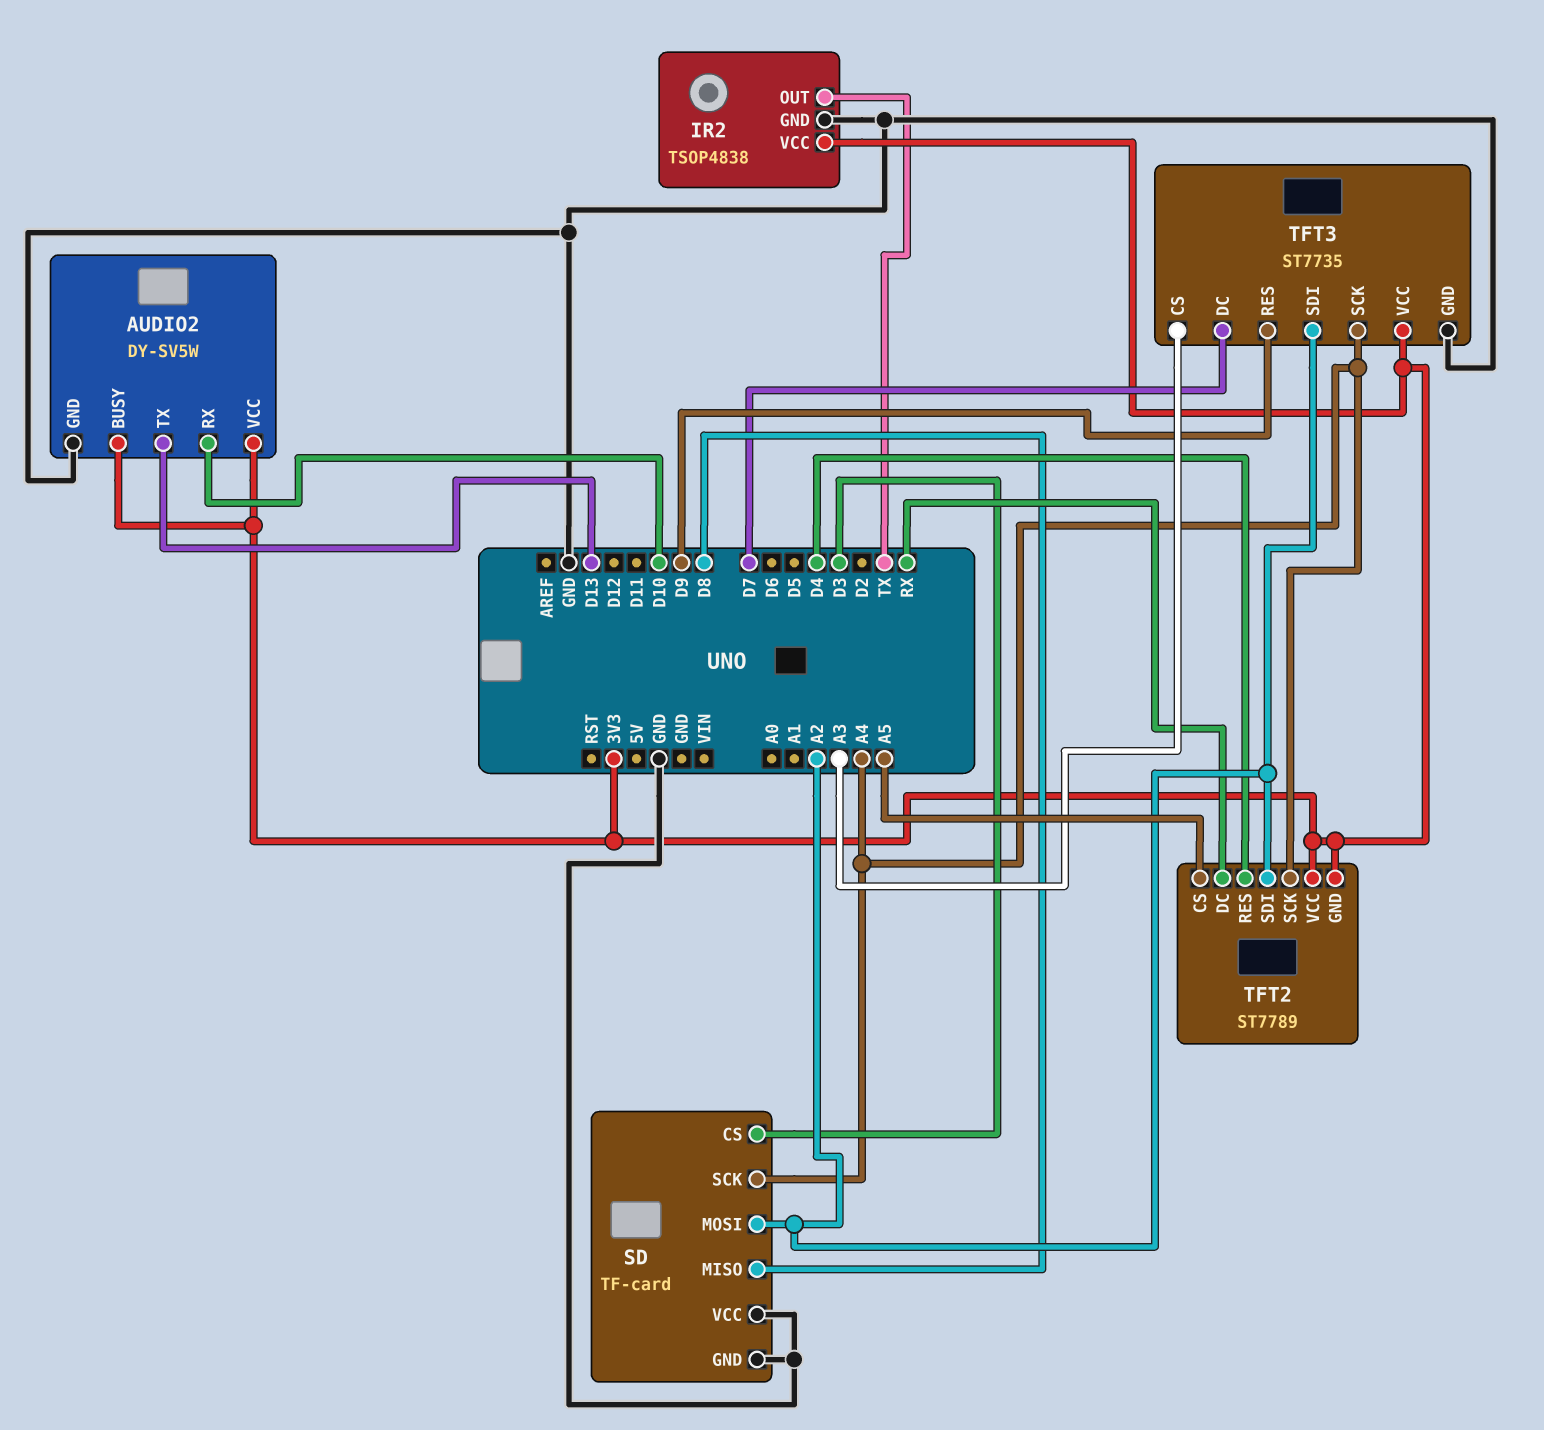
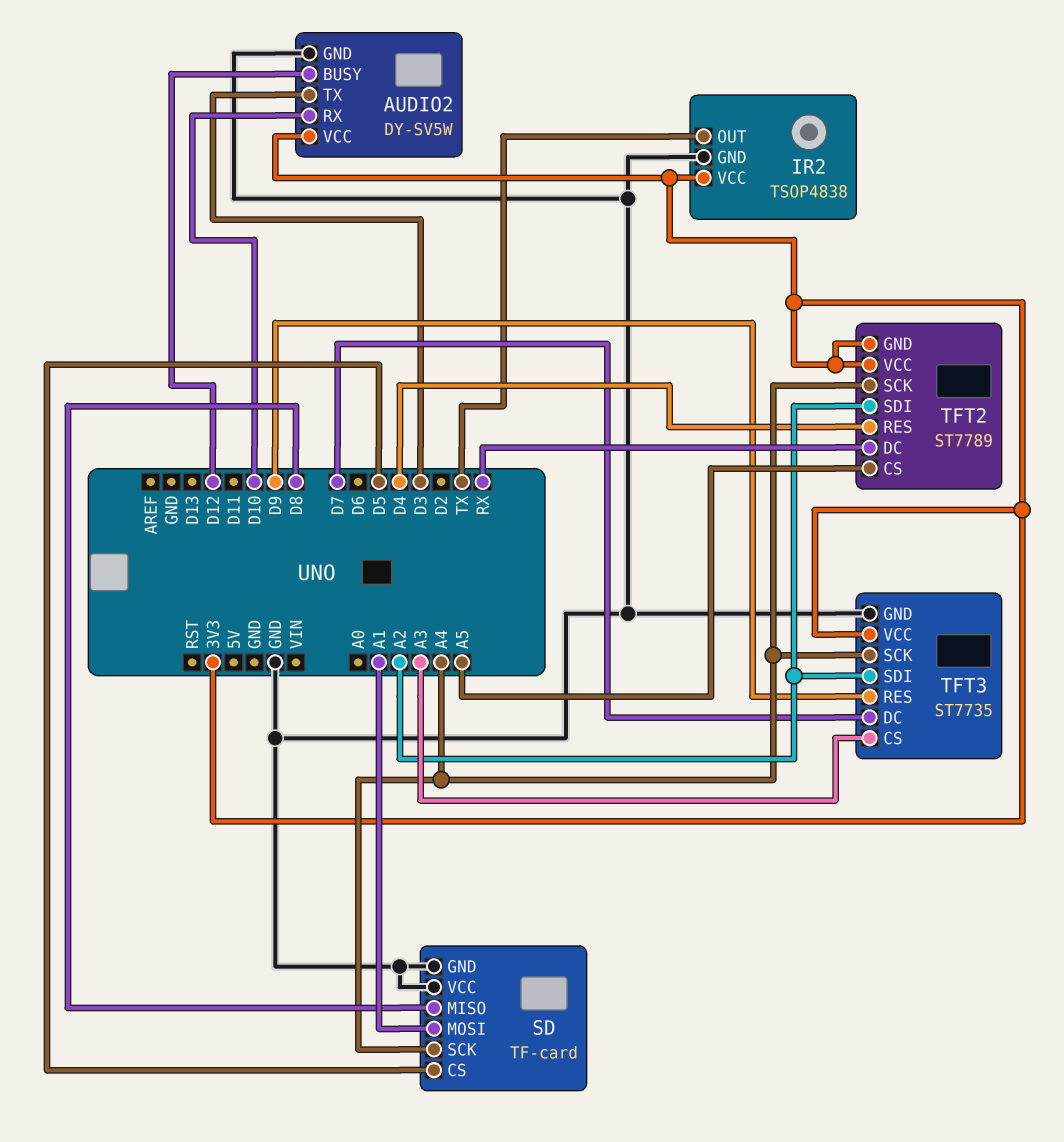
AUDIO2 pin BUSY: 3V3 -> D12
AUDIO2 pin TX: D13 -> D3
SD pin CS: D3 -> D5
SD pin MOSI: A2 -> A1

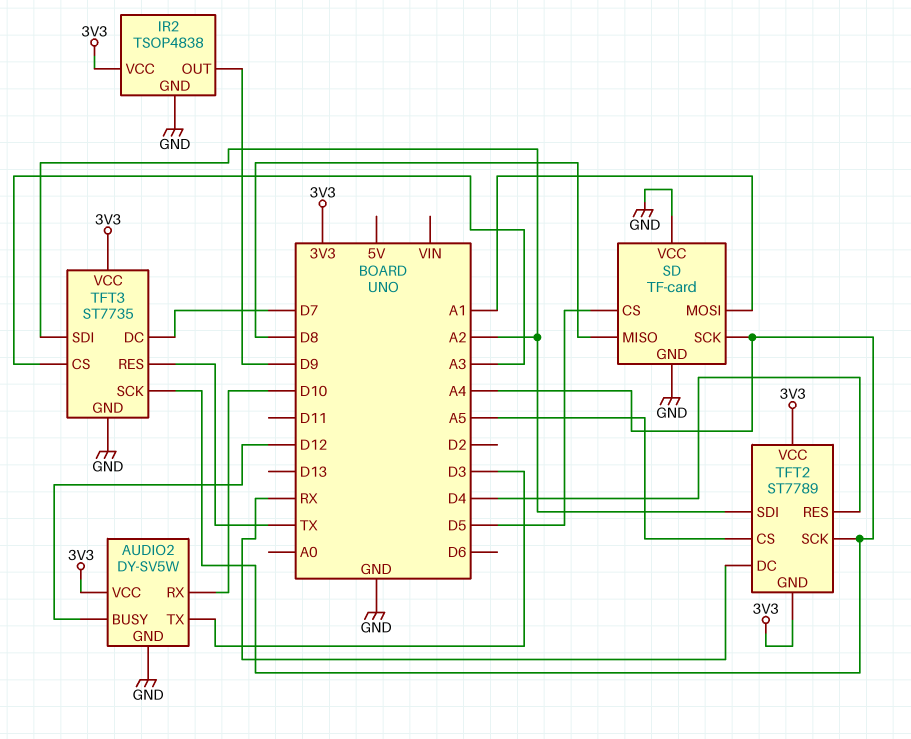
IR2 pin OUT: TX -> D9
TFT3 pin RES: D9 -> TX

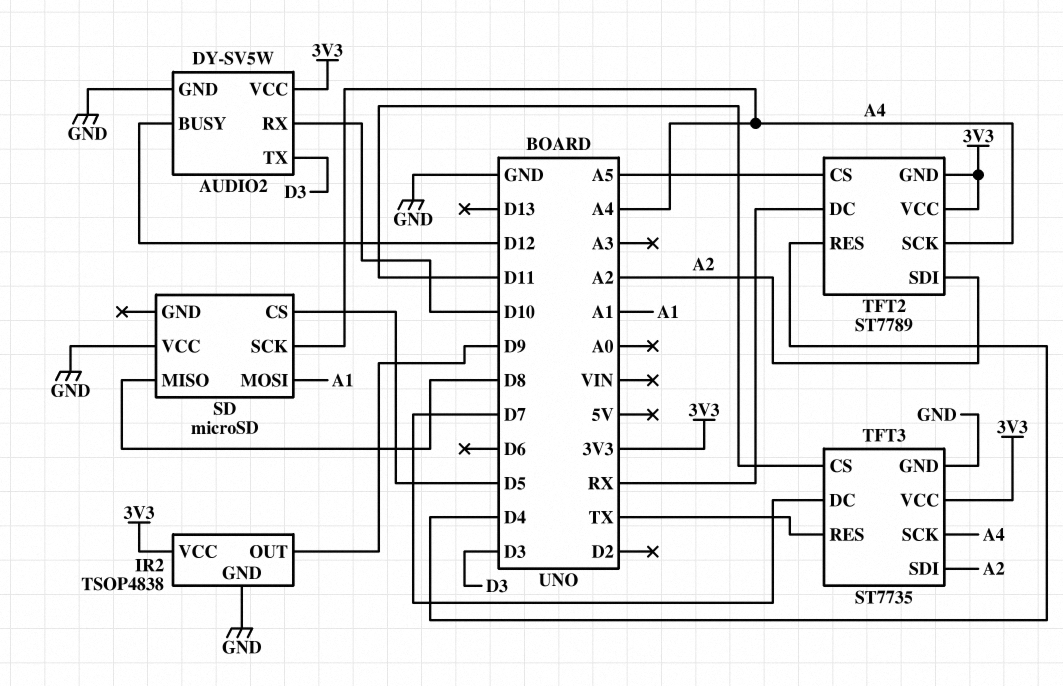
SD: TF-card -> microSD
SD pin GND: GND -> none
TFT3 pin CS: A3 -> D11

